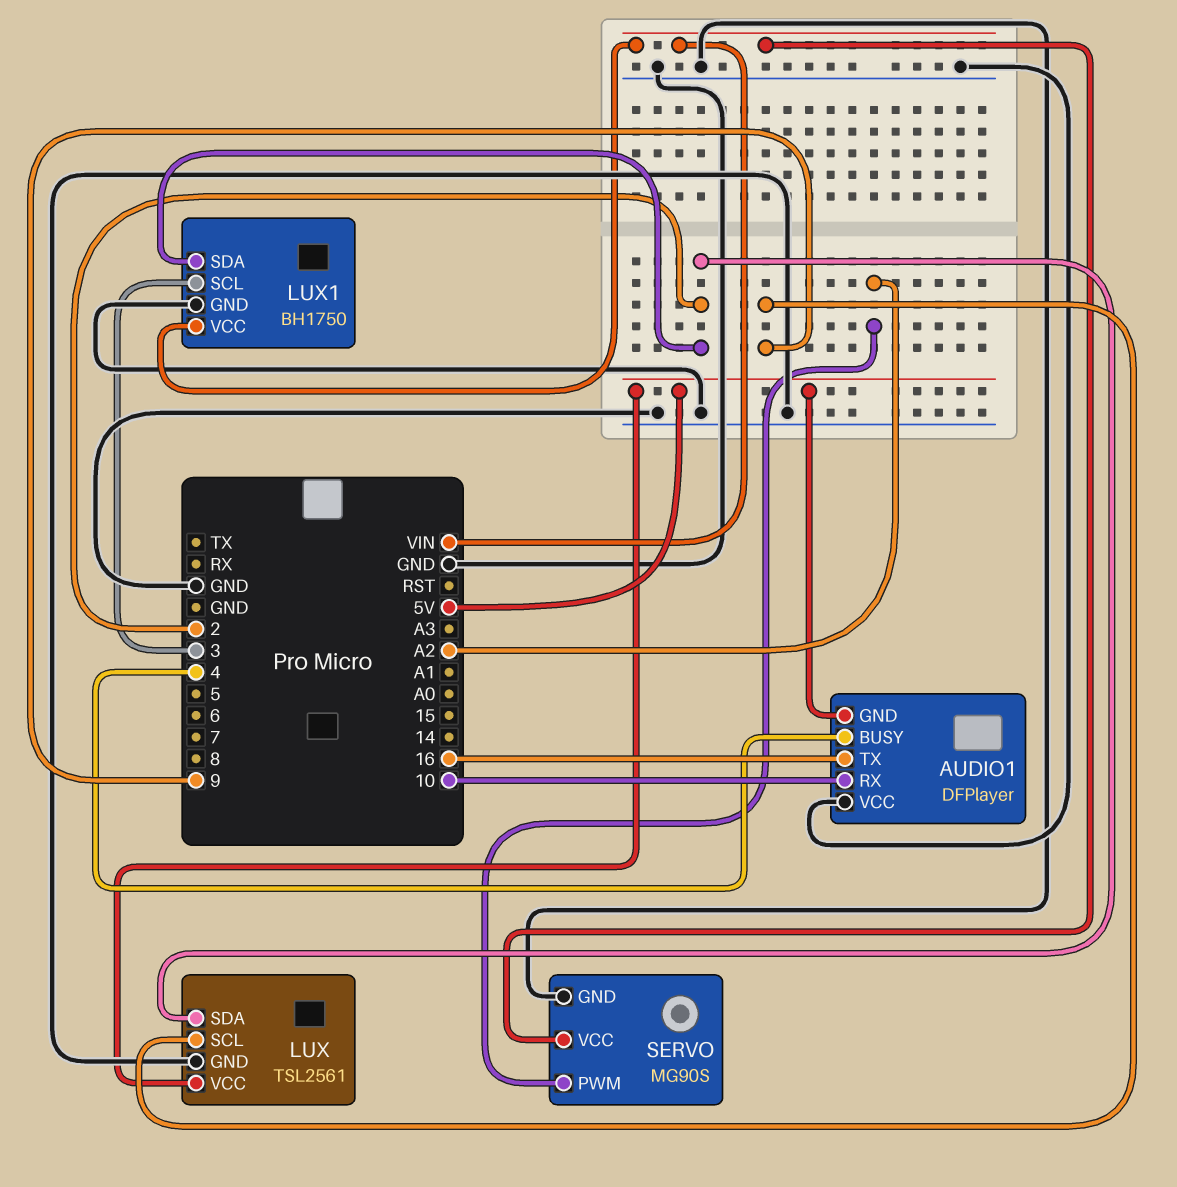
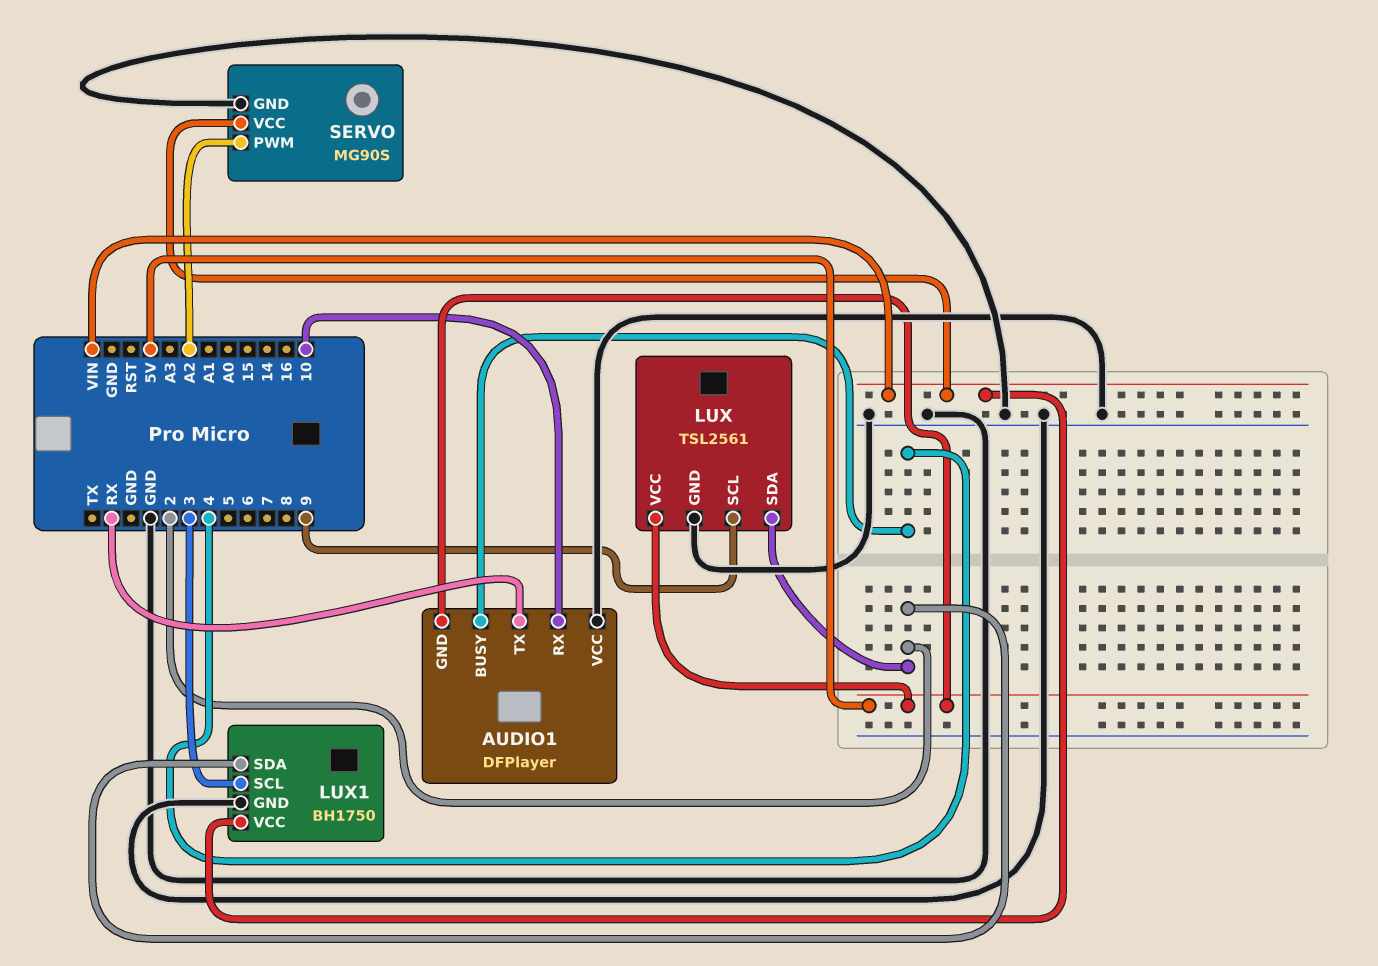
AUDIO1 pin TX: 16 -> RX

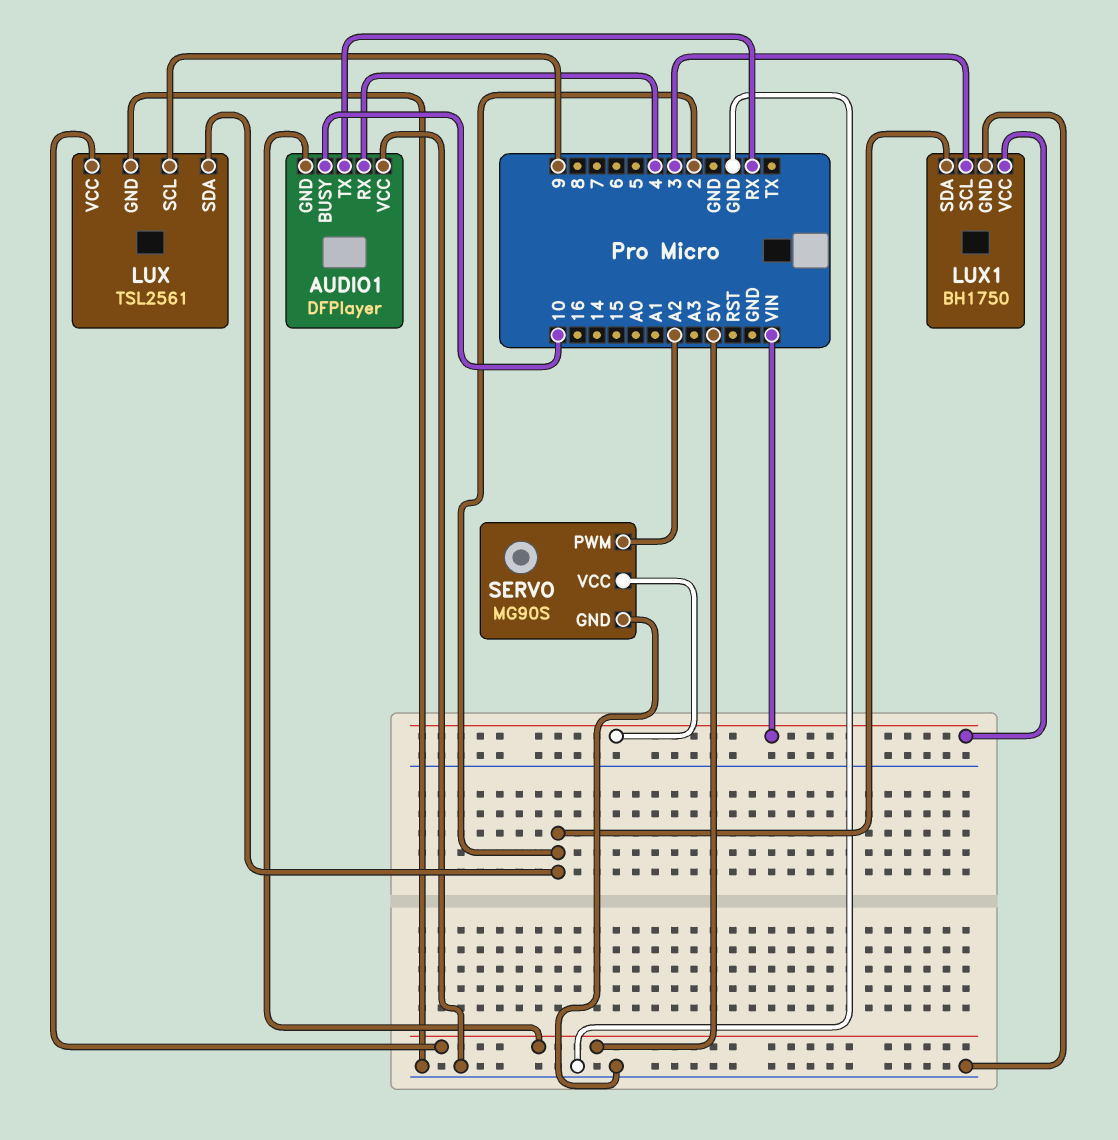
AUDIO1 pin BUSY: 4 -> 10
AUDIO1 pin RX: 10 -> 4

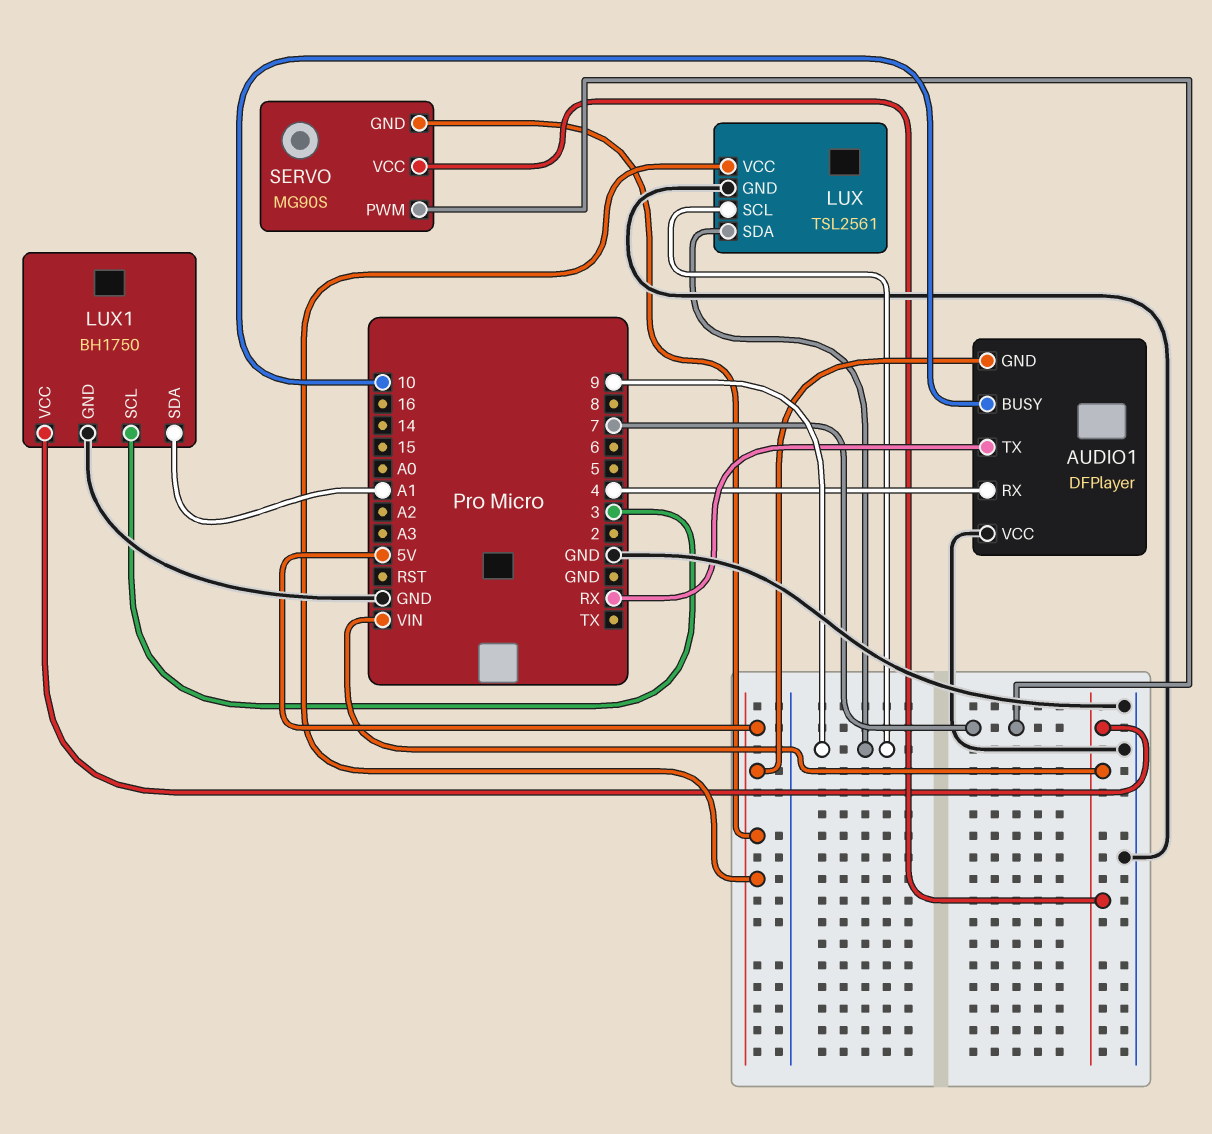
LUX pin SDA: 2 -> 9
LUX1 pin SDA: 2 -> A1
SERVO pin GND: GND -> 5V
SERVO pin PWM: A2 -> 7

